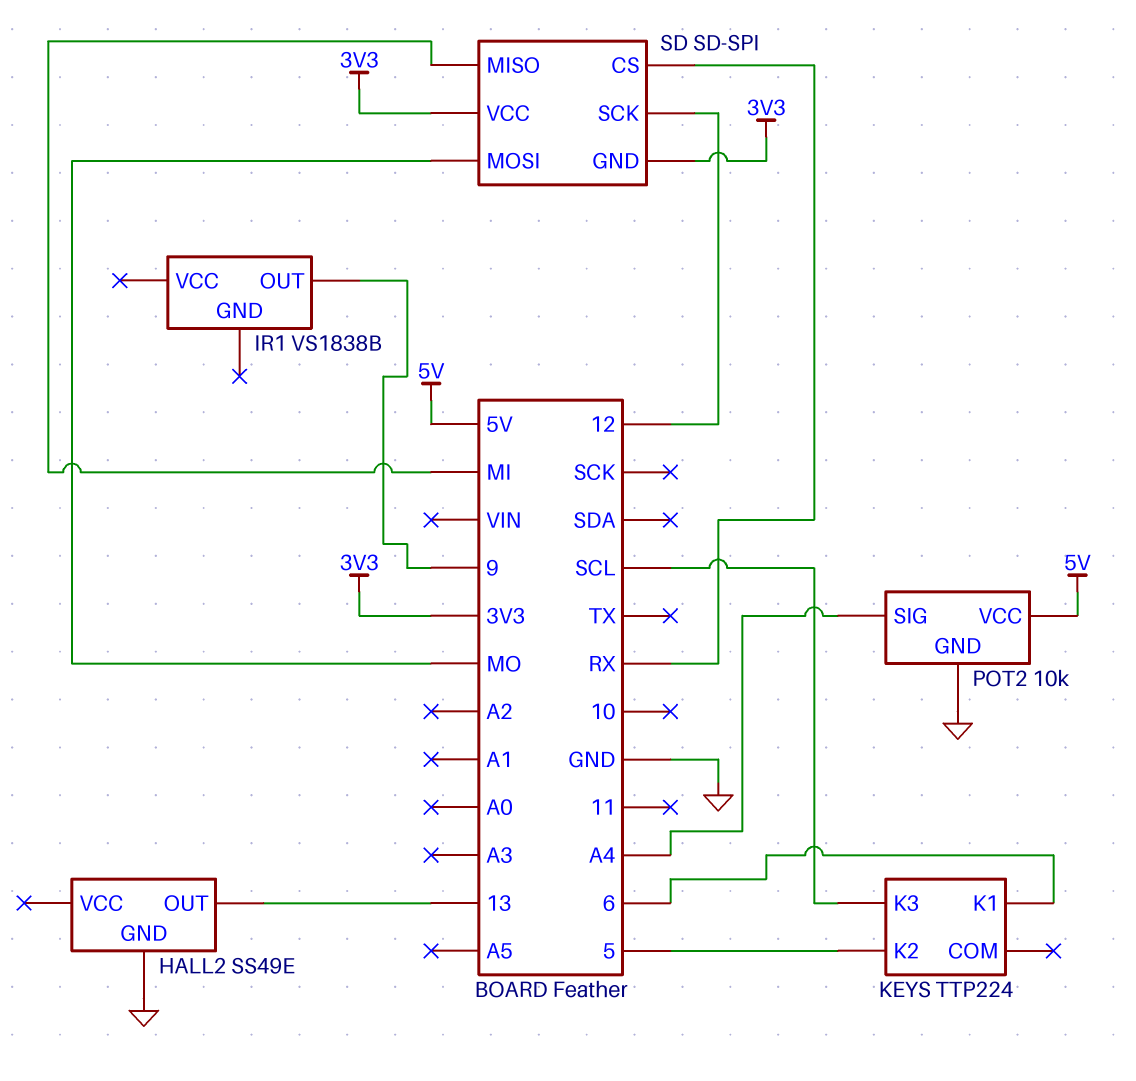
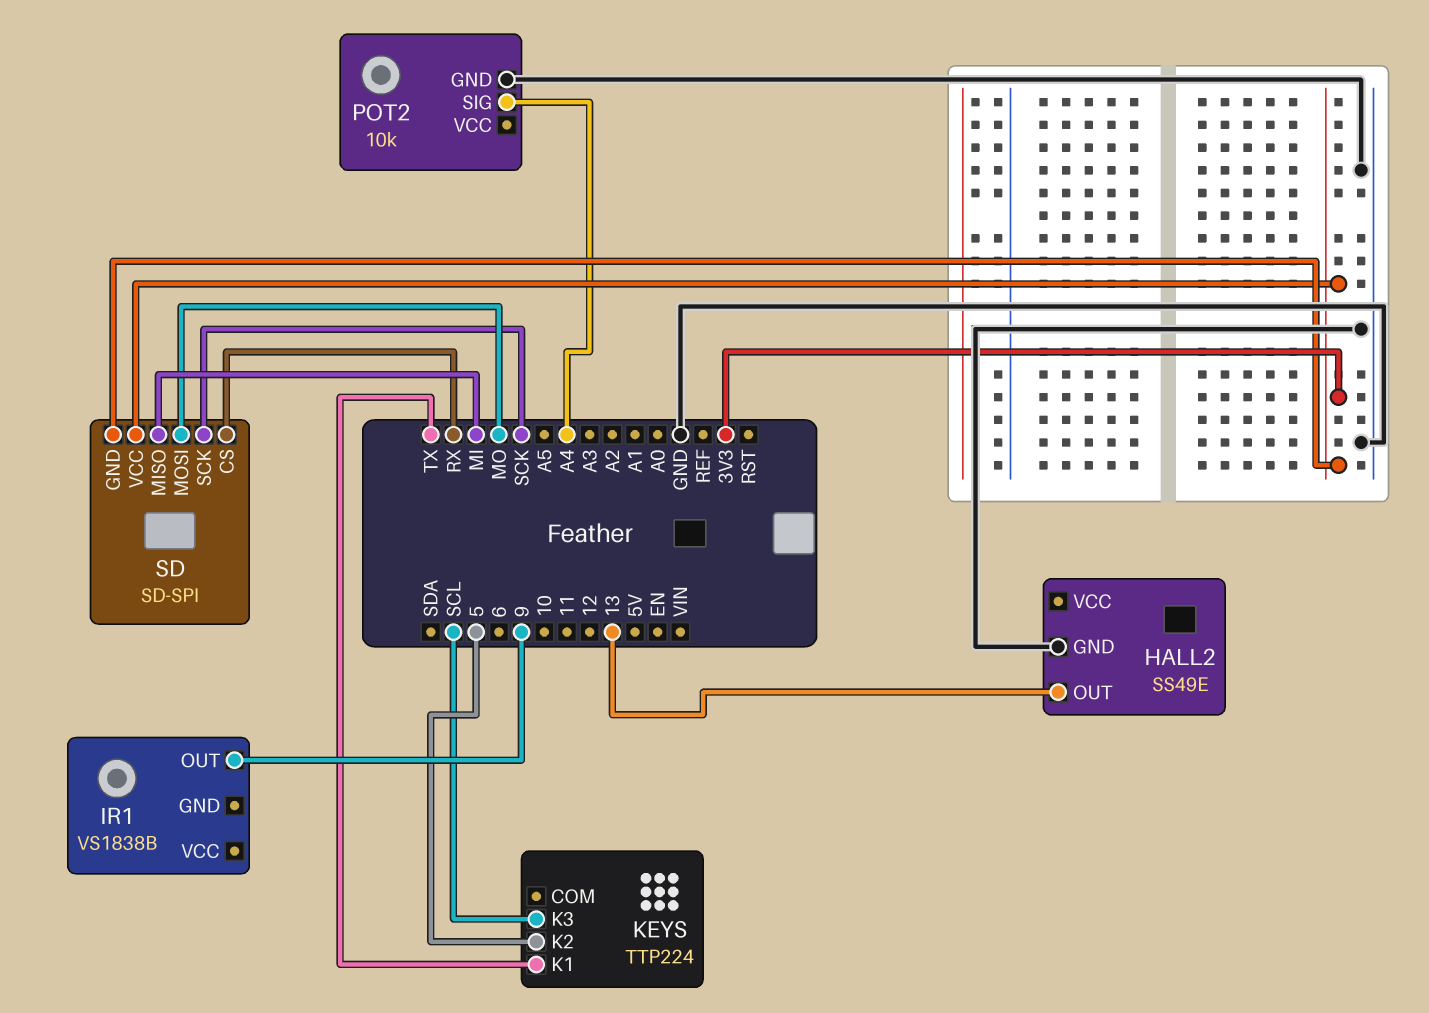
KEYS pin K1: 6 -> TX
POT2 pin VCC: 5V -> none
SD pin SCK: 12 -> SCK

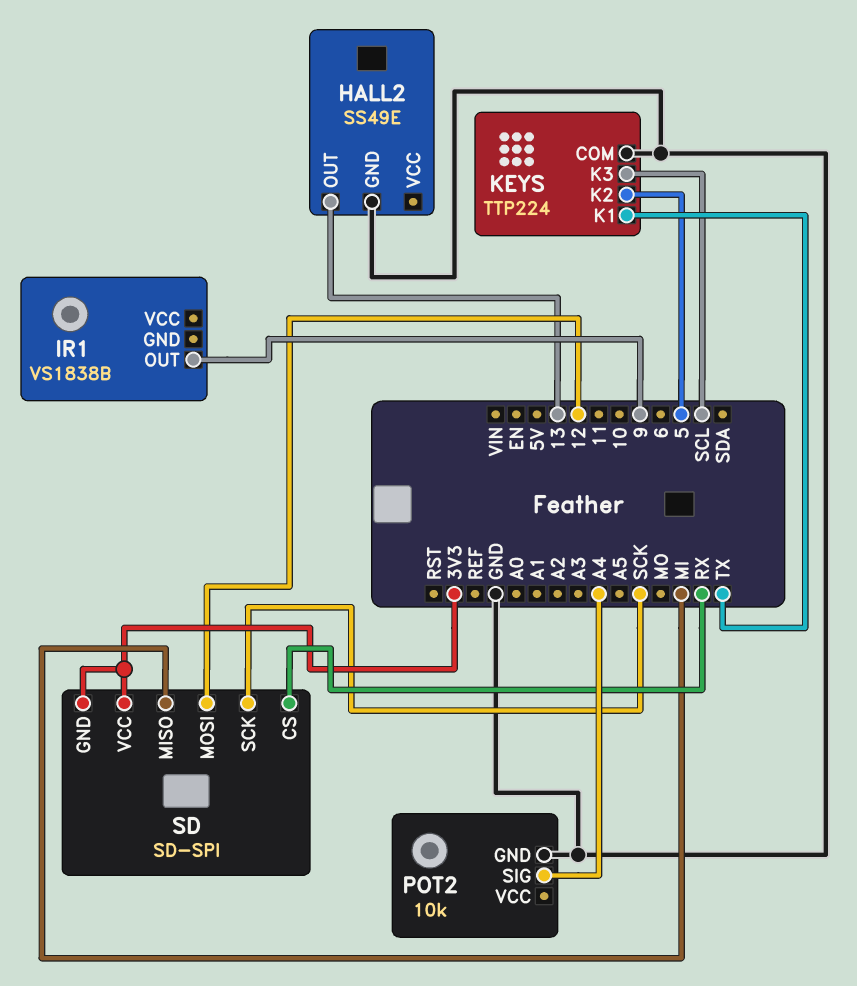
KEYS pin COM: none -> GND
SD pin MOSI: MO -> 12

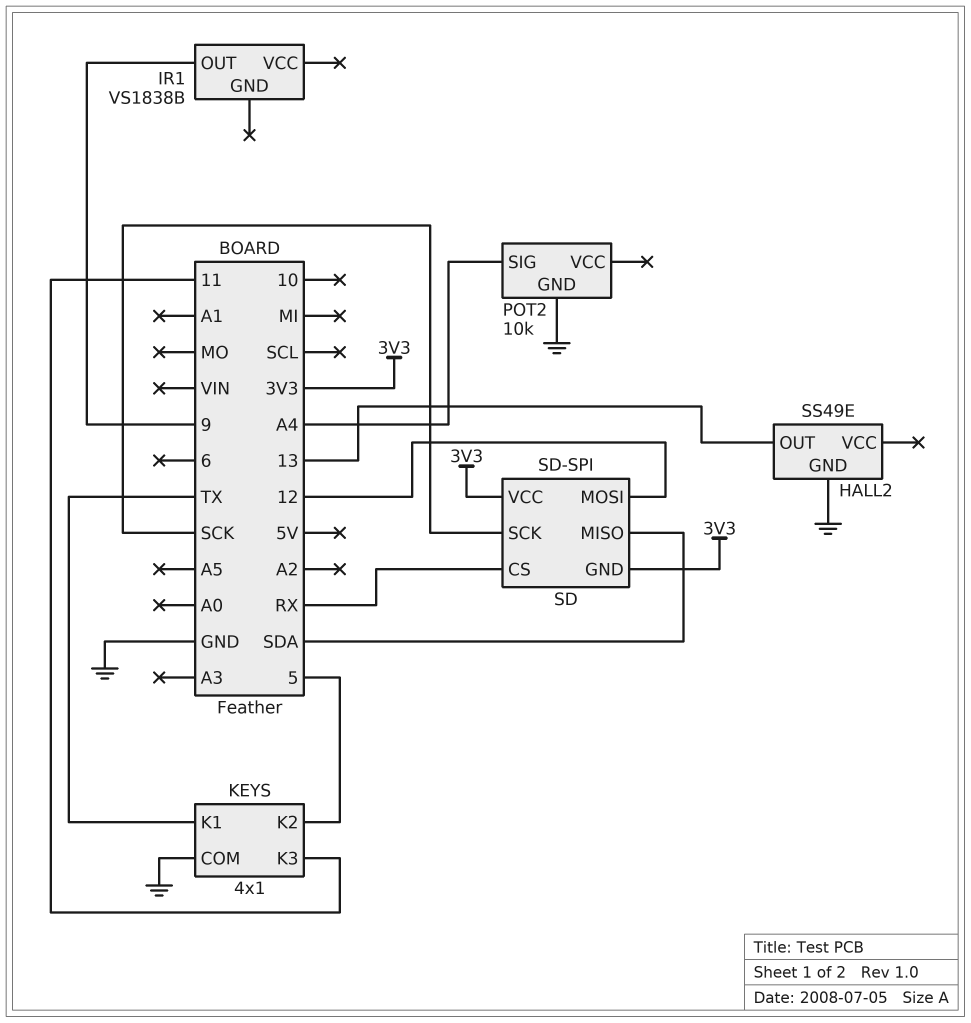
KEYS: TTP224 -> 4x1
KEYS pin K3: SCL -> 11
SD pin MISO: MI -> SDA

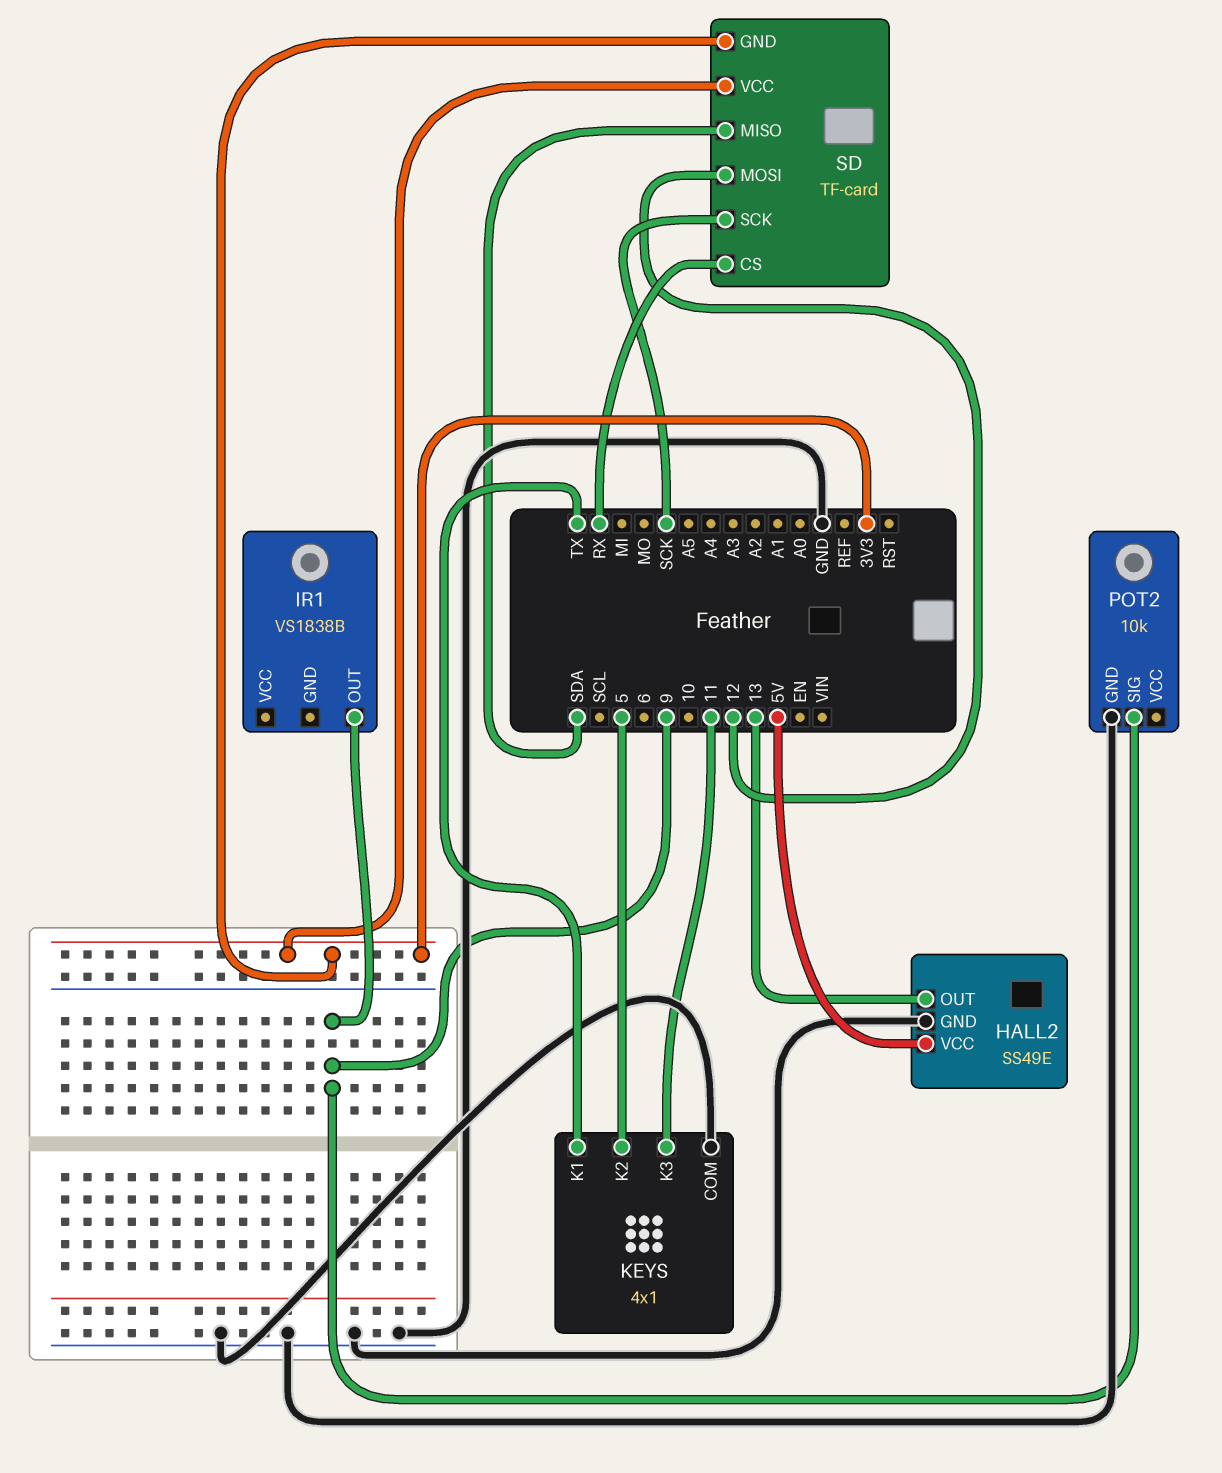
HALL2 pin VCC: none -> 5V
POT2 pin SIG: A4 -> 9
SD: SD-SPI -> TF-card

